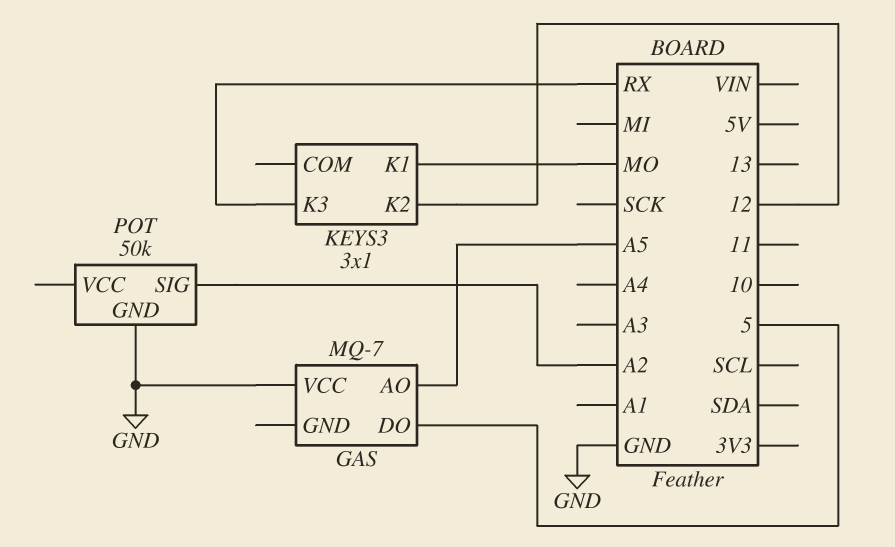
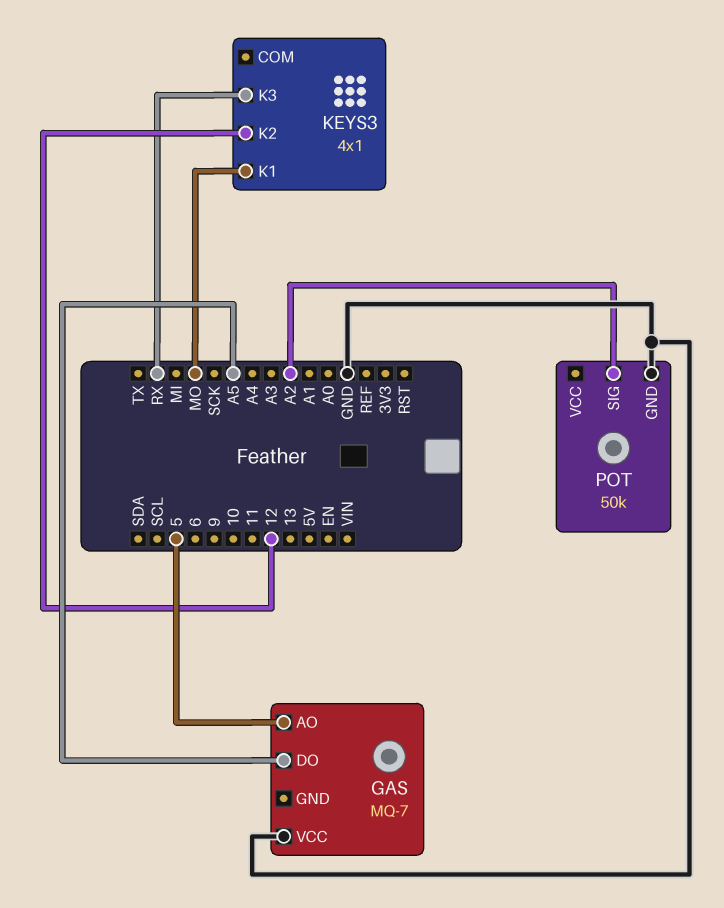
GAS pin AO: A5 -> 5
GAS pin DO: 5 -> A5
KEYS3: 3x1 -> 4x1

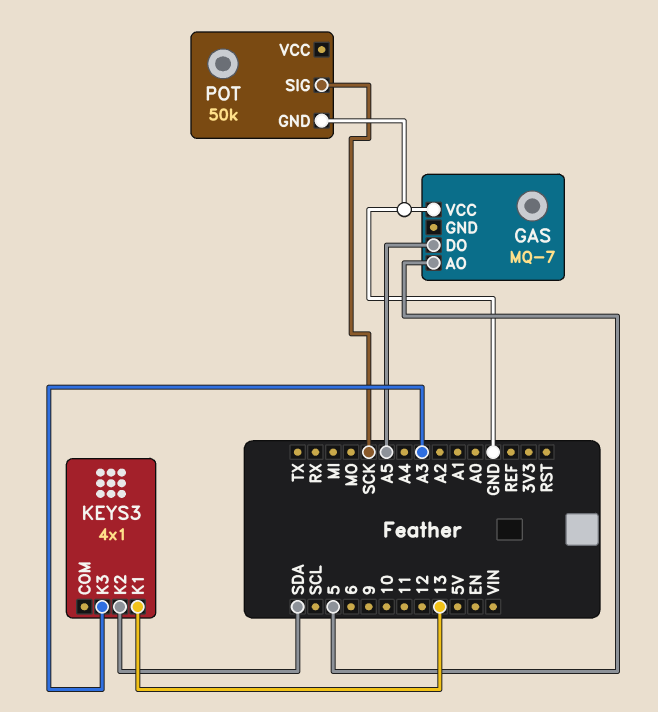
KEYS3 pin K1: MO -> 13
KEYS3 pin K2: 12 -> SDA
KEYS3 pin K3: RX -> A3
POT pin SIG: A2 -> SCK

